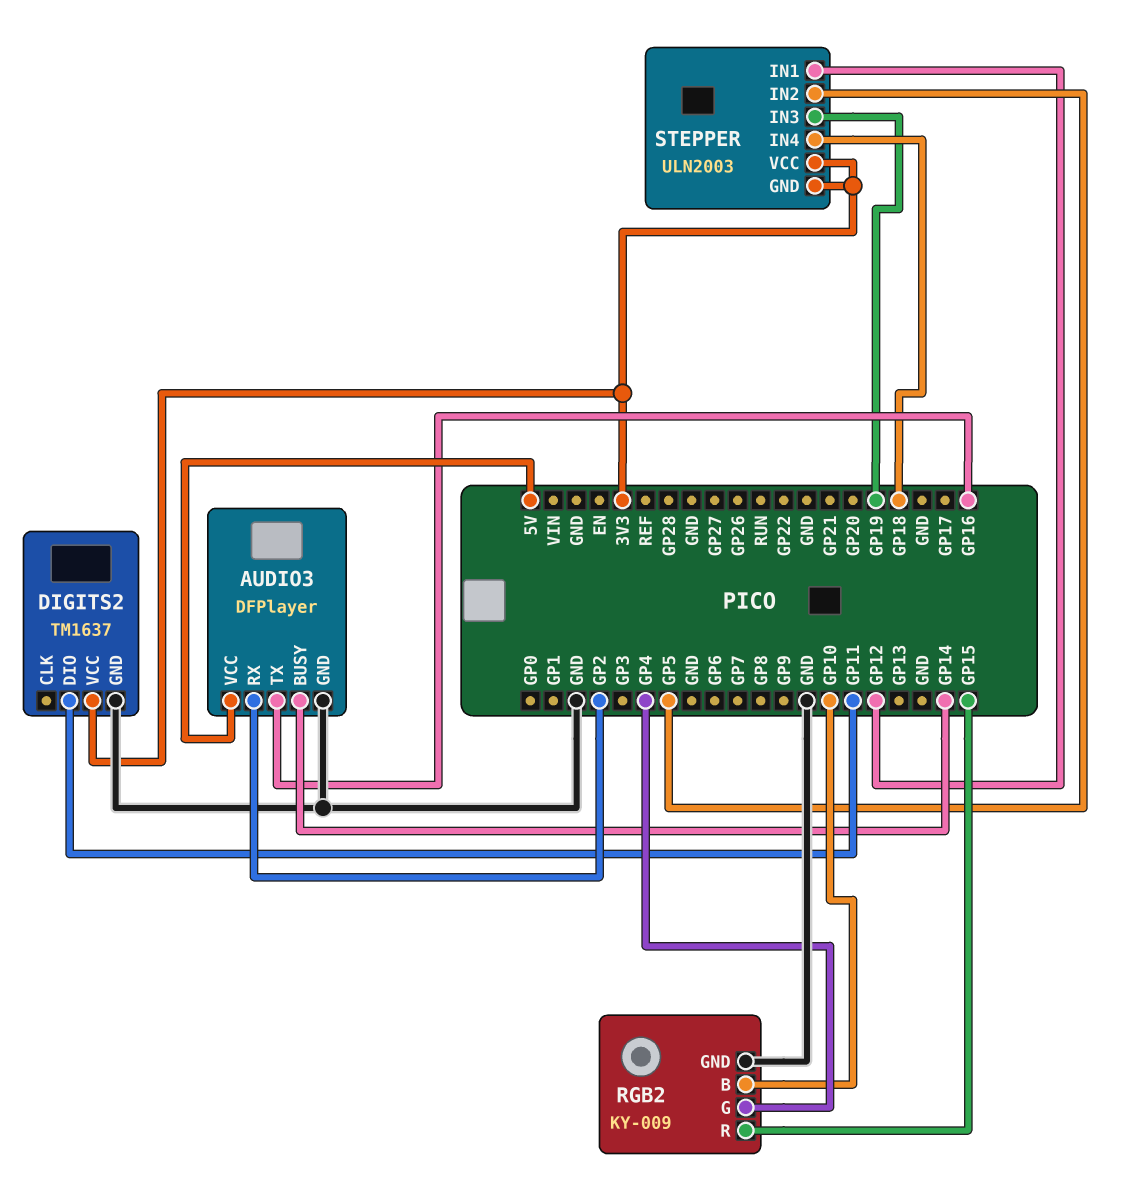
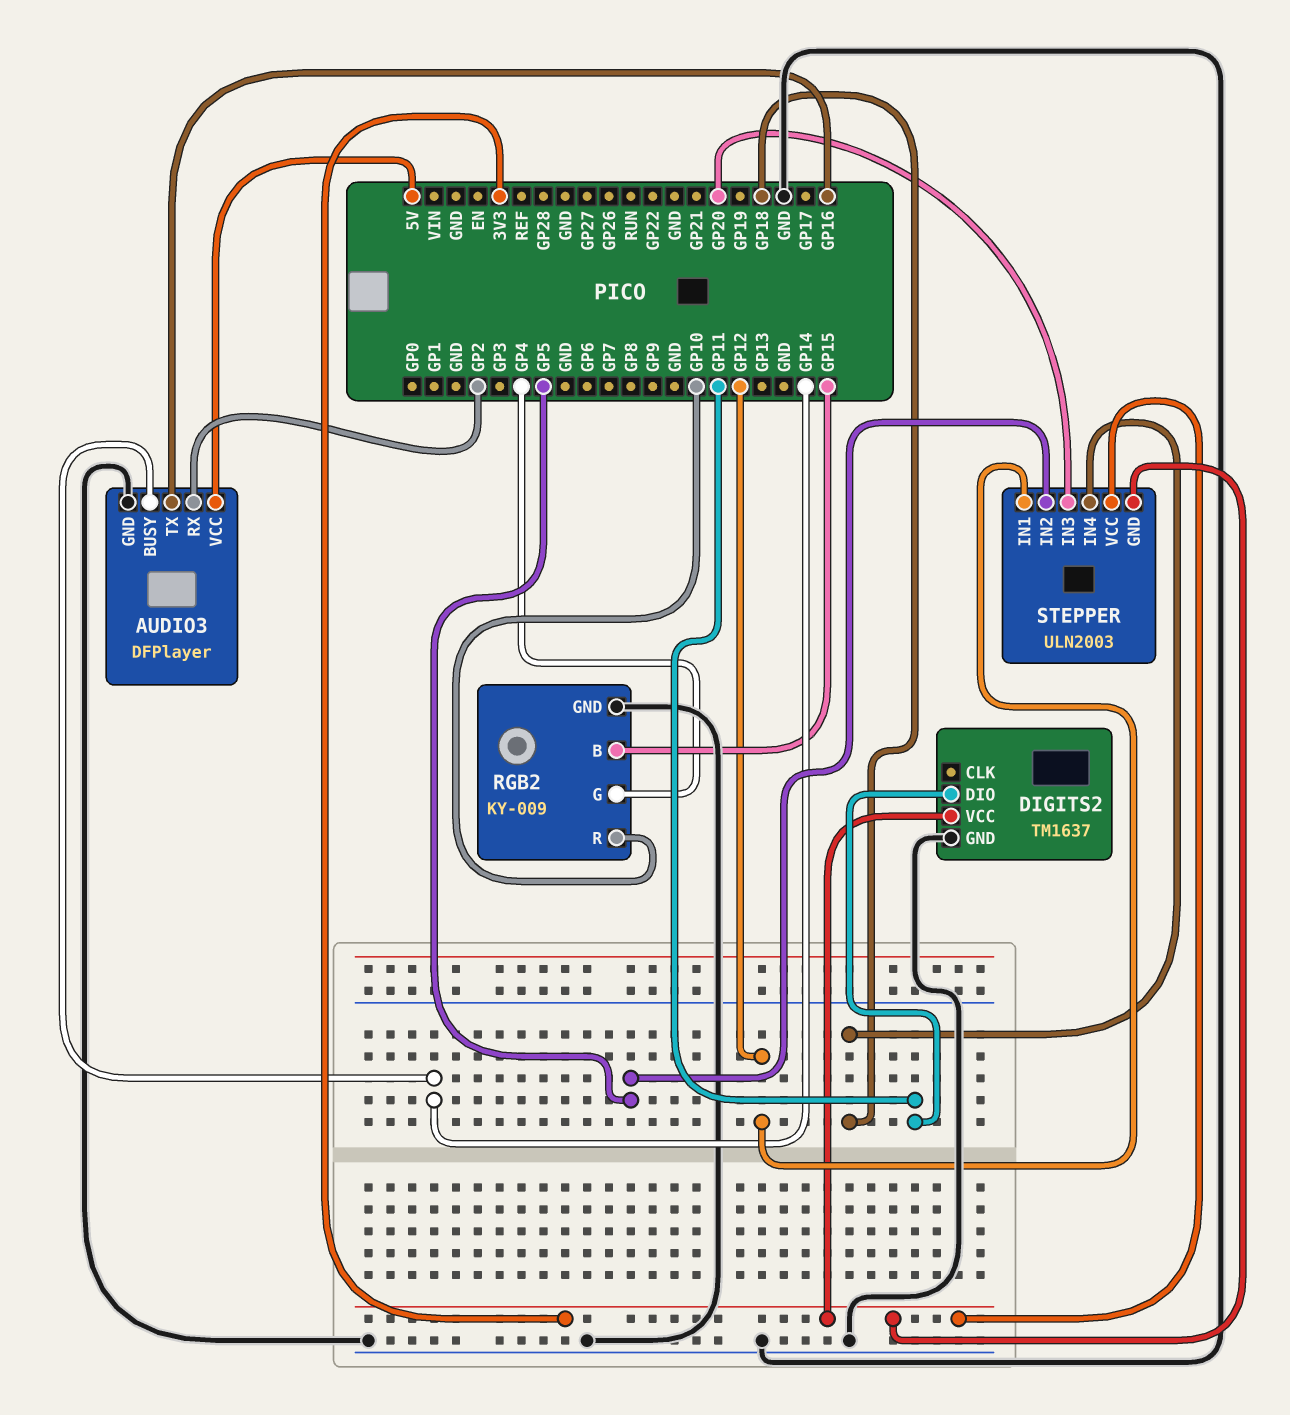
RGB2 pin B: GP10 -> GP15
RGB2 pin R: GP15 -> GP10
STEPPER pin IN3: GP19 -> GP20

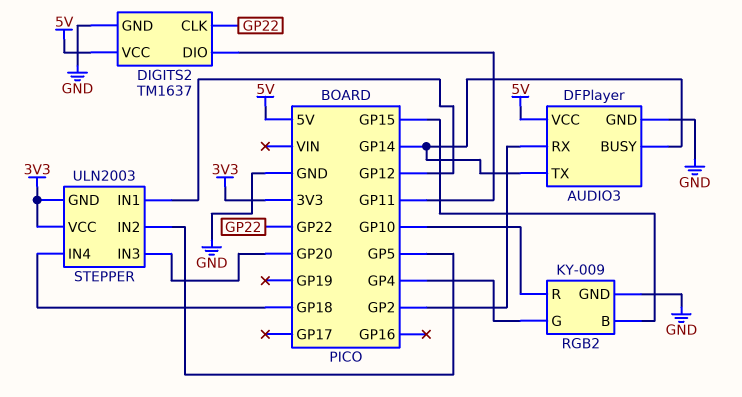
AUDIO3 pin TX: GP16 -> GP14
DIGITS2 pin CLK: none -> GP22
DIGITS2 pin VCC: 3V3 -> 5V

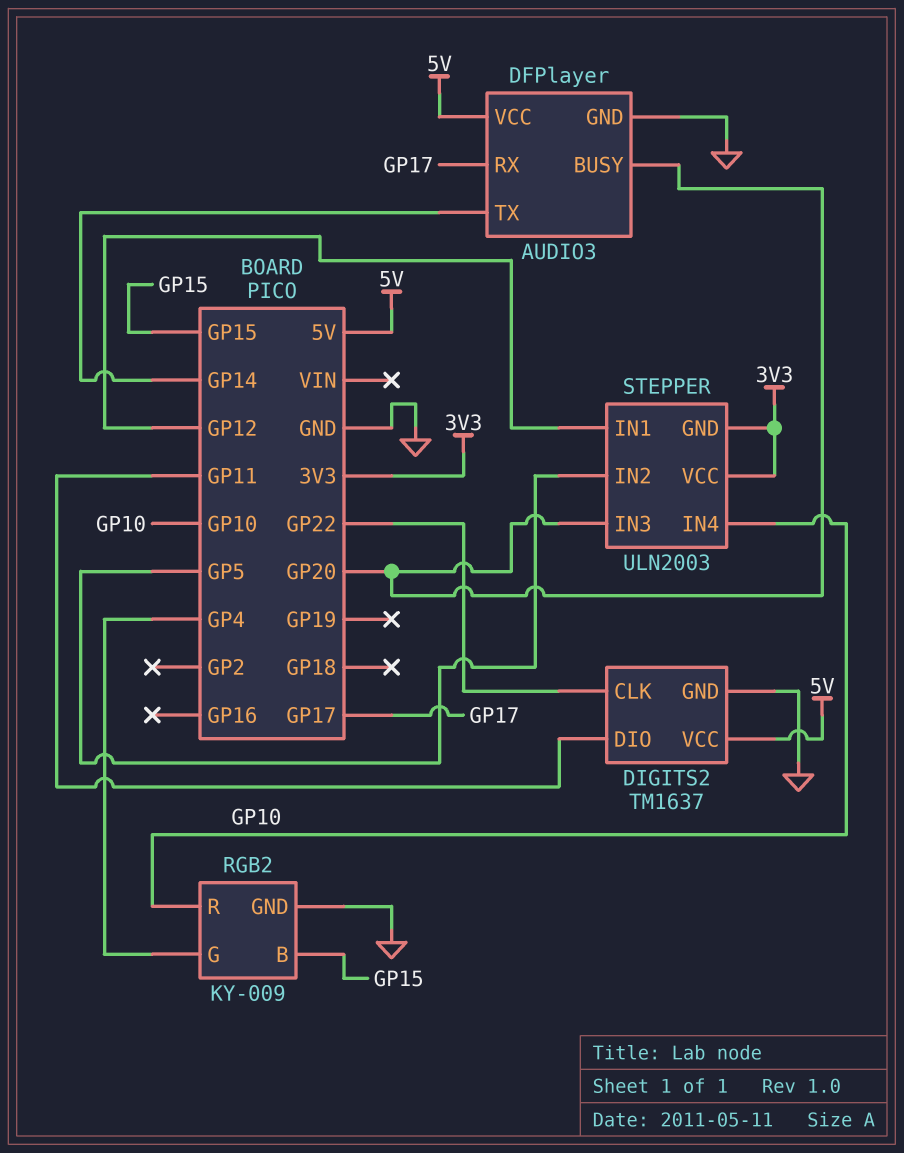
AUDIO3 pin BUSY: GP14 -> GP20
AUDIO3 pin RX: GP2 -> GP17
STEPPER pin IN4: GP18 -> GP10

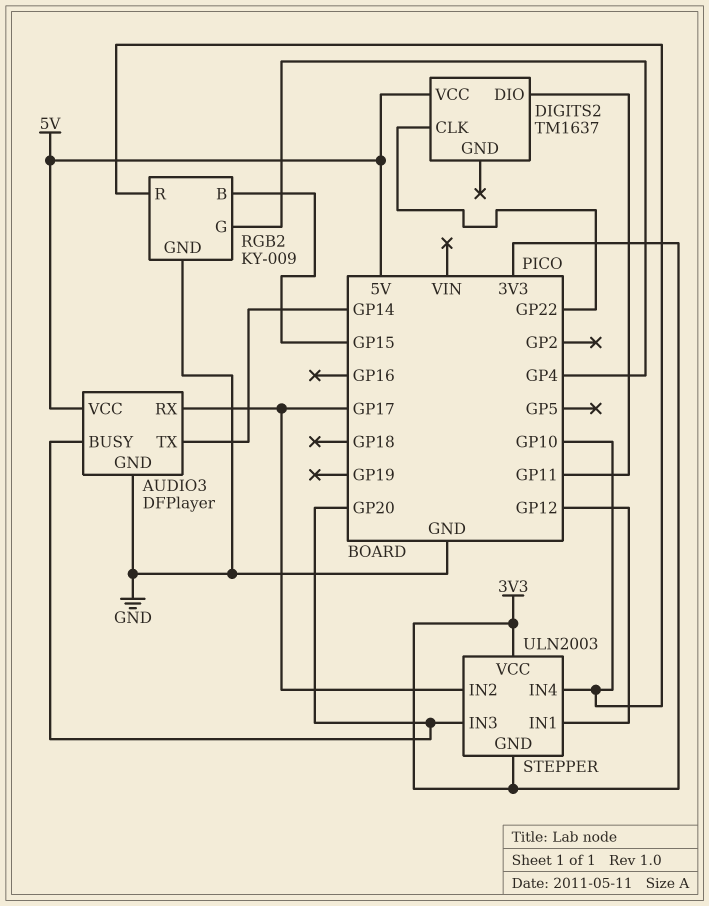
DIGITS2 pin GND: GND -> none
STEPPER pin IN2: GP5 -> GP17

